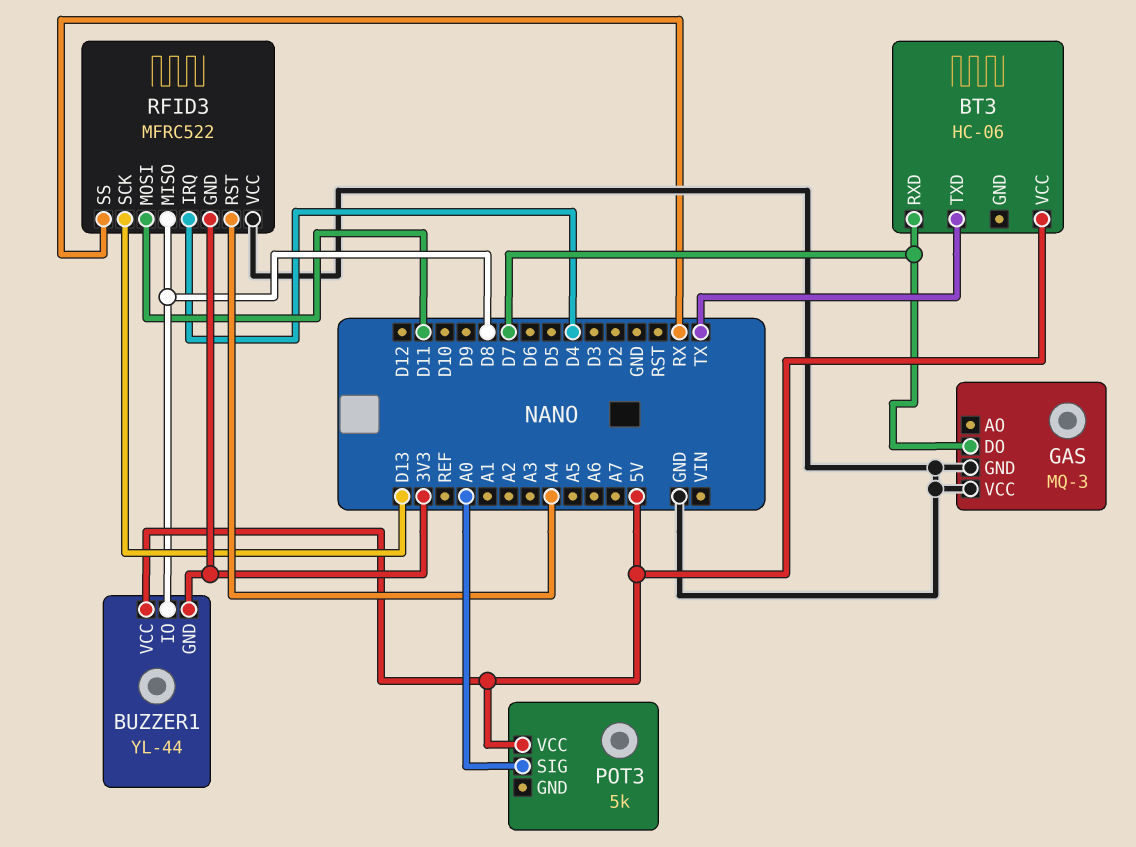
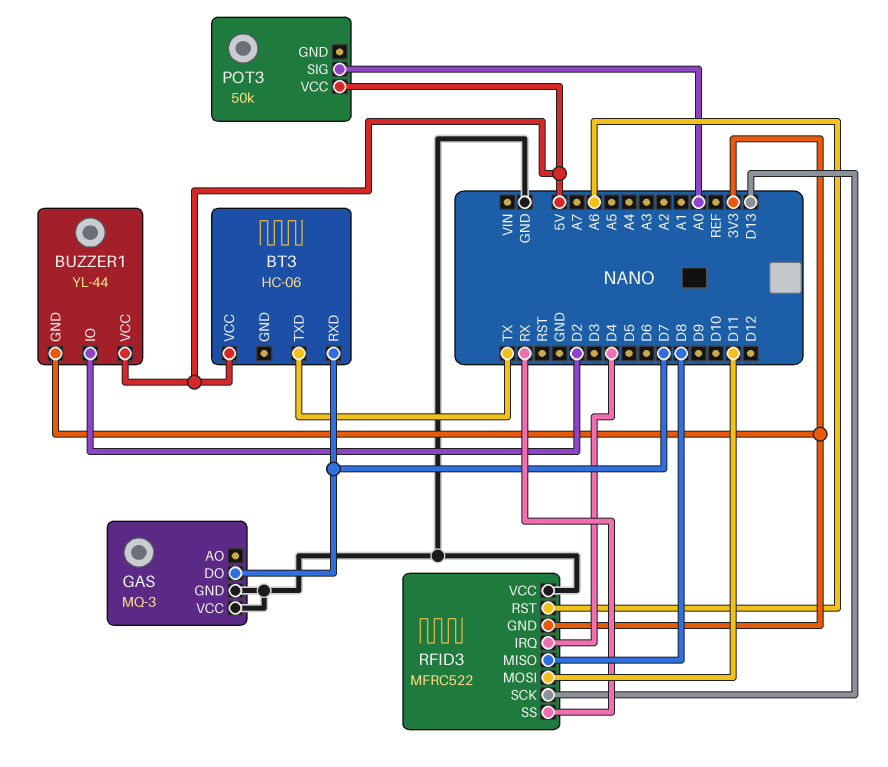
BUZZER1 pin IO: D8 -> D2
POT3: 5k -> 50k
RFID3 pin RST: A4 -> A6

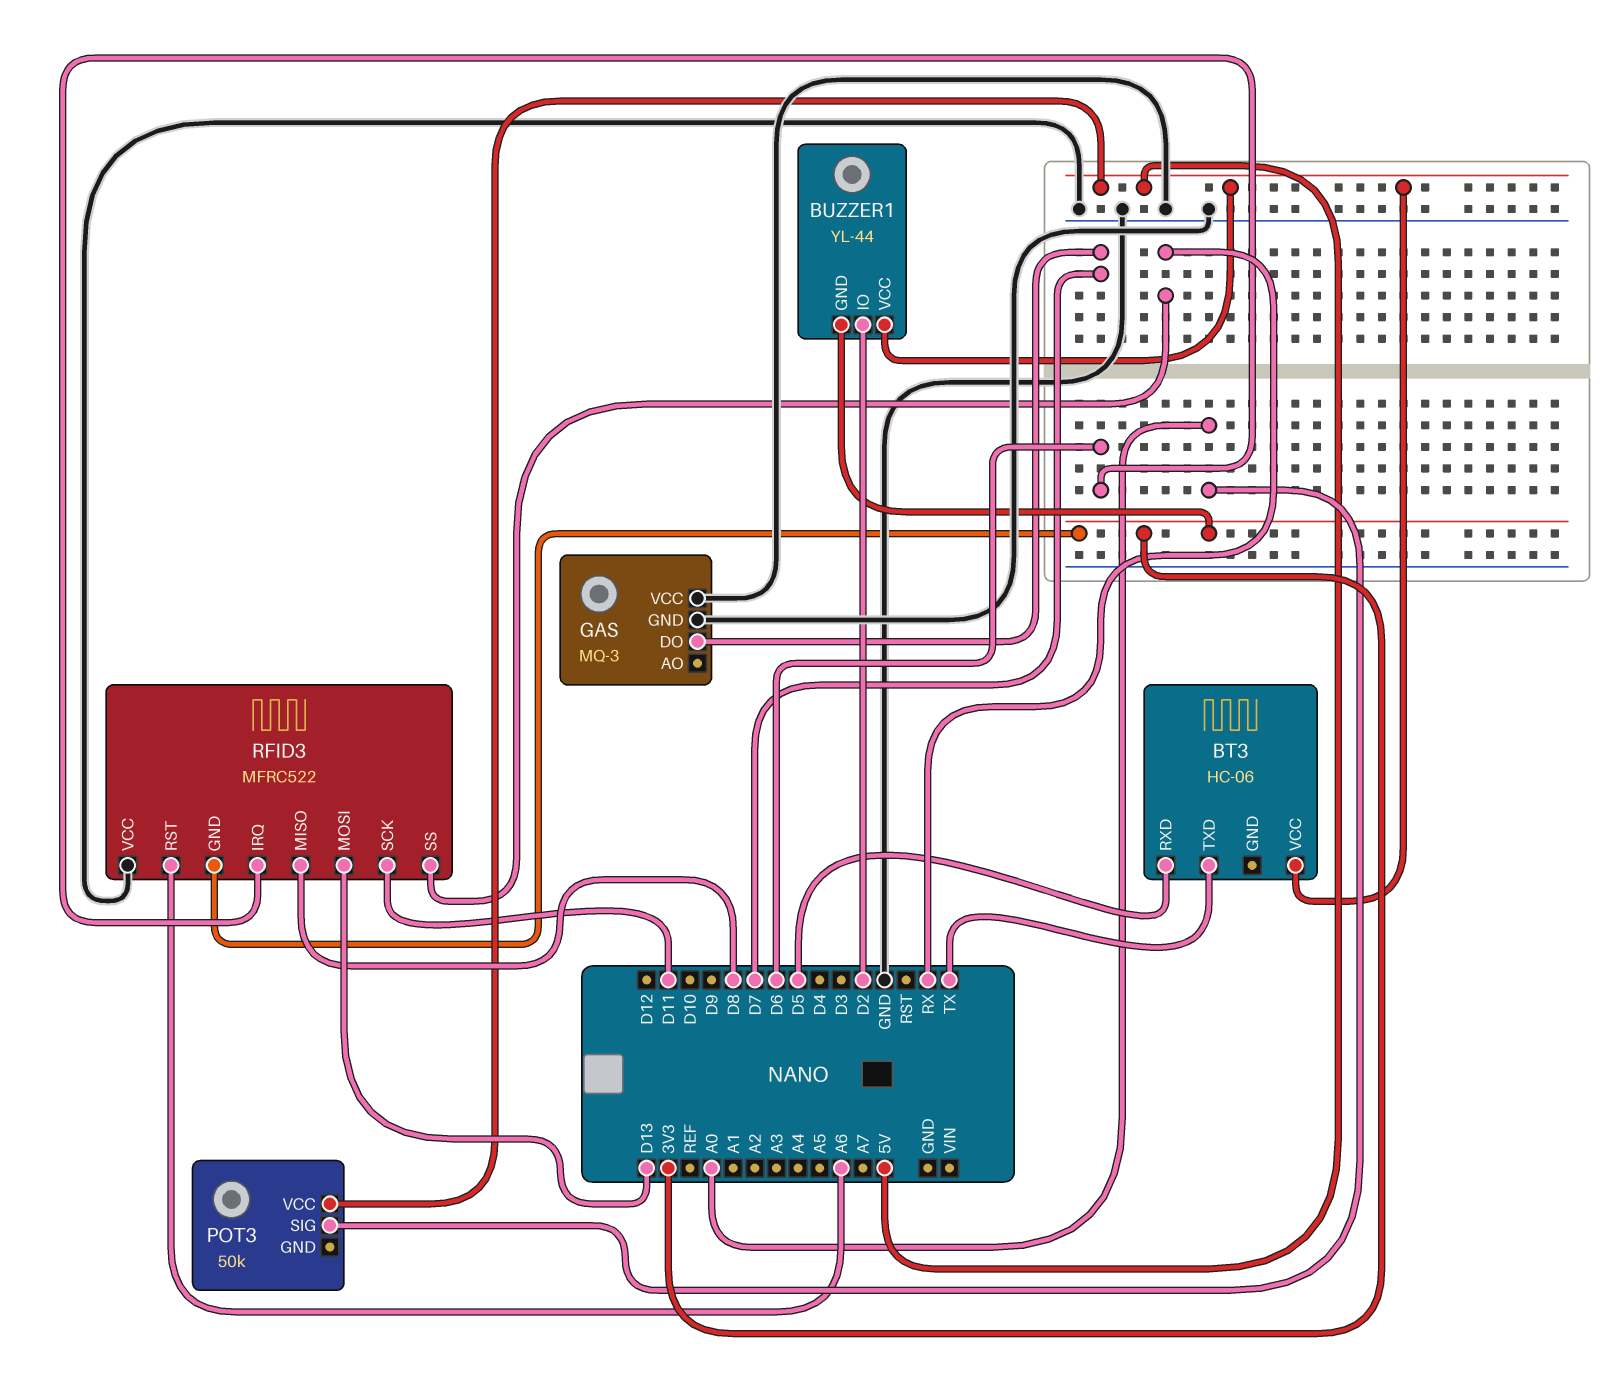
BT3 pin RXD: D7 -> D5
RFID3 pin IRQ: D4 -> D6
RFID3 pin MOSI: D11 -> D13
RFID3 pin SCK: D13 -> D11

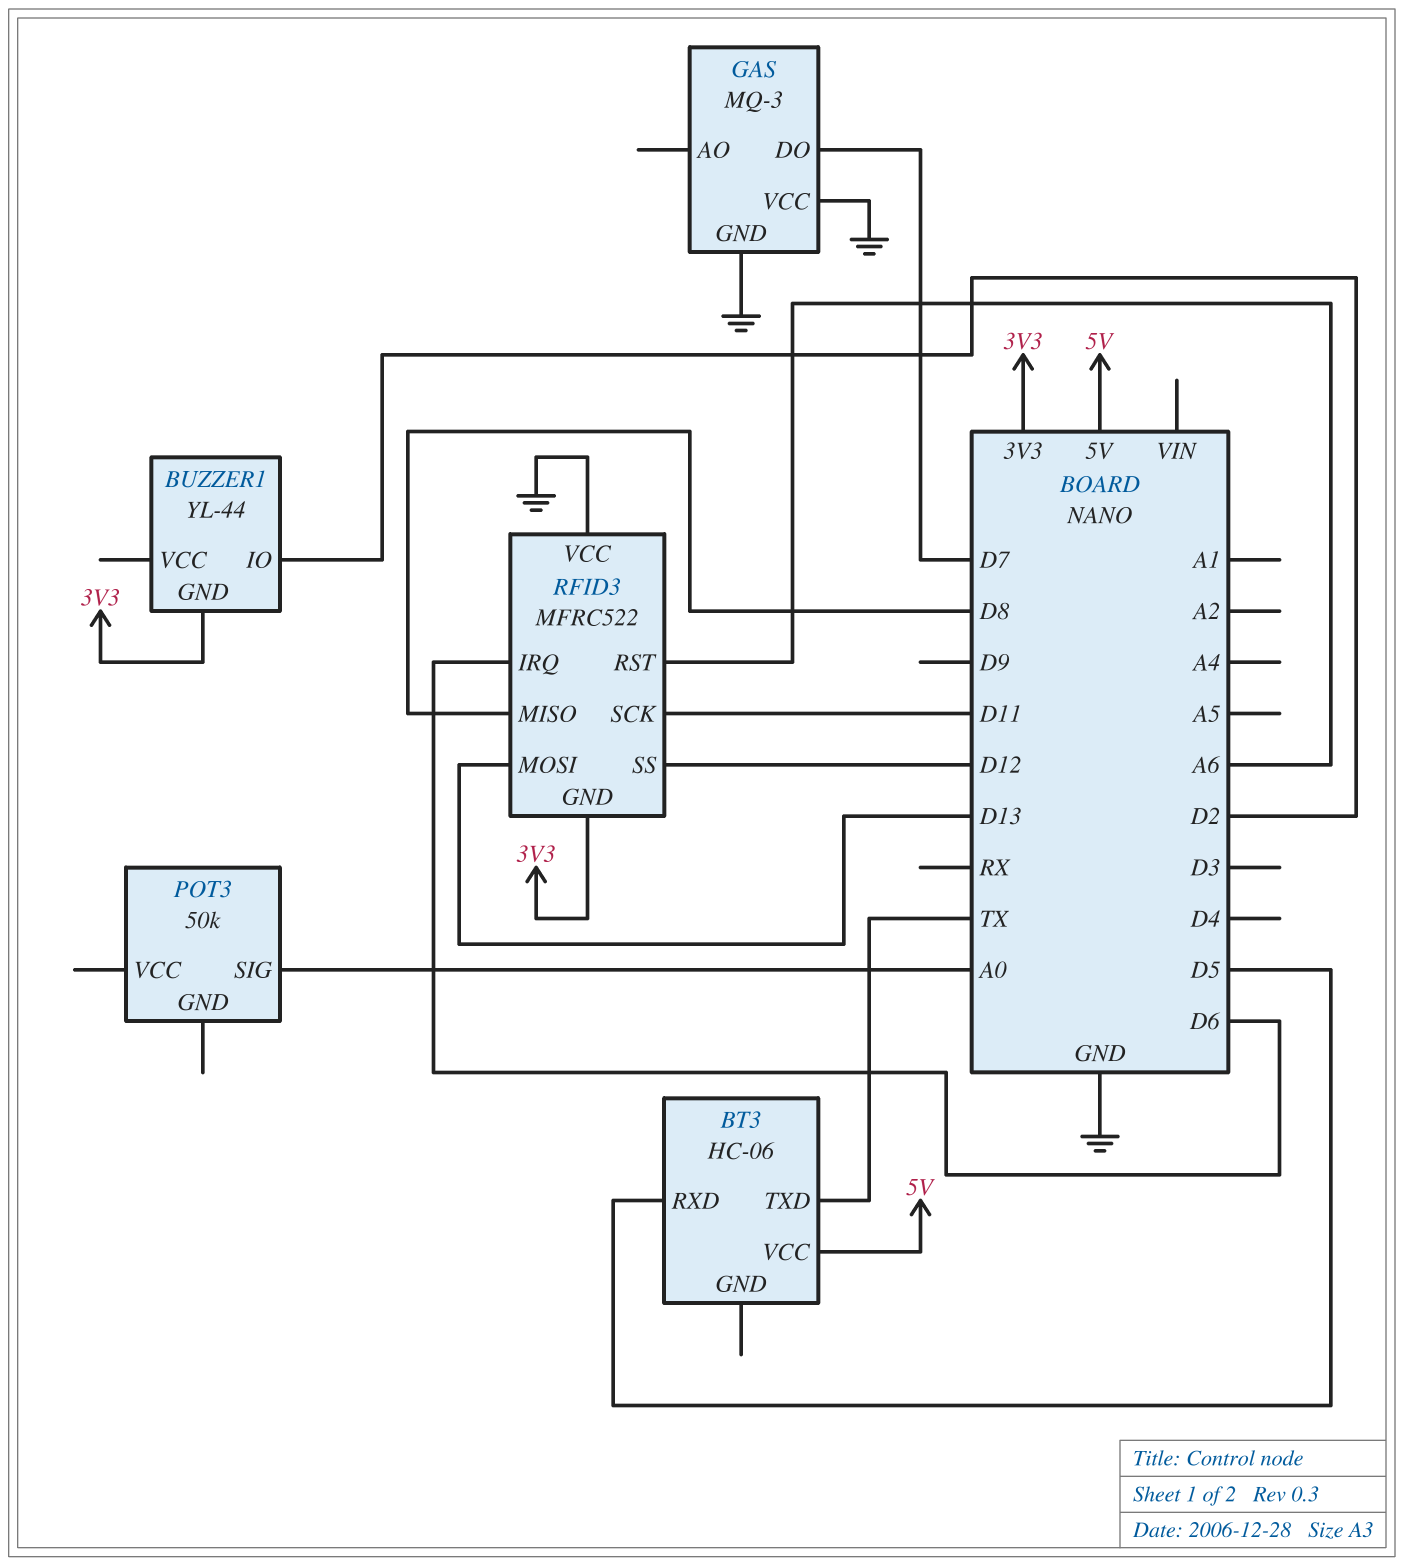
BUZZER1 pin VCC: 5V -> none
POT3 pin VCC: 5V -> none
RFID3 pin SS: RX -> D12

